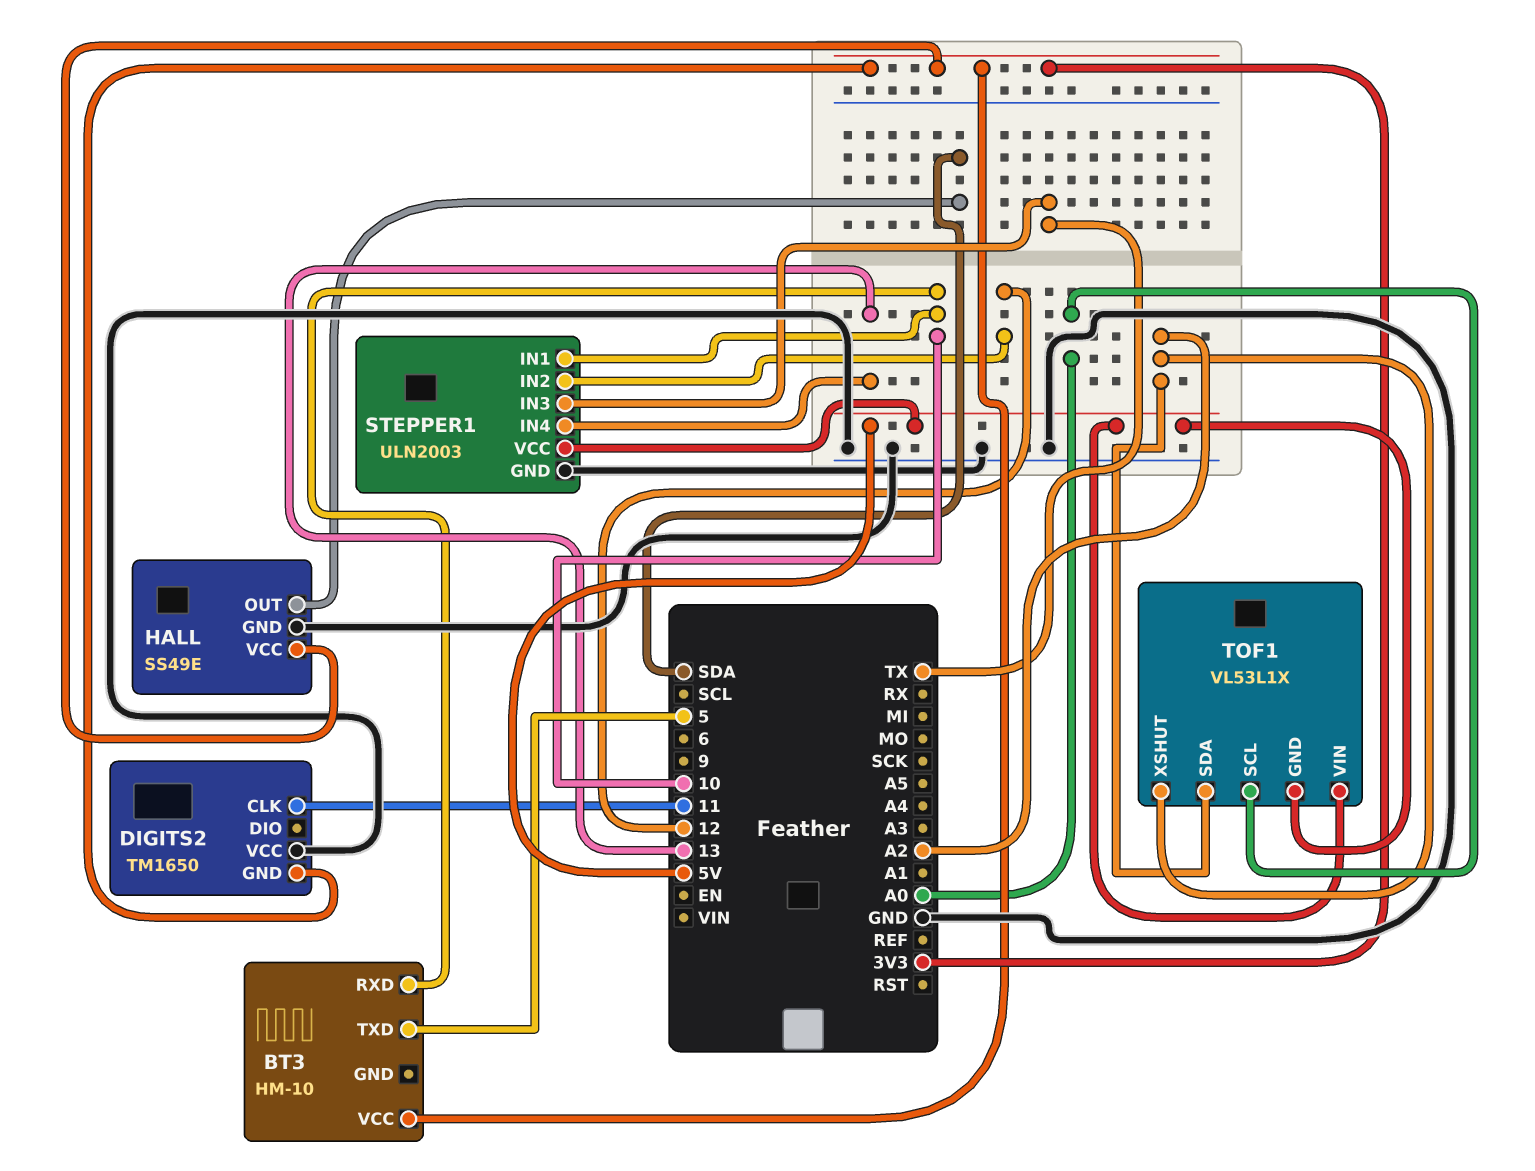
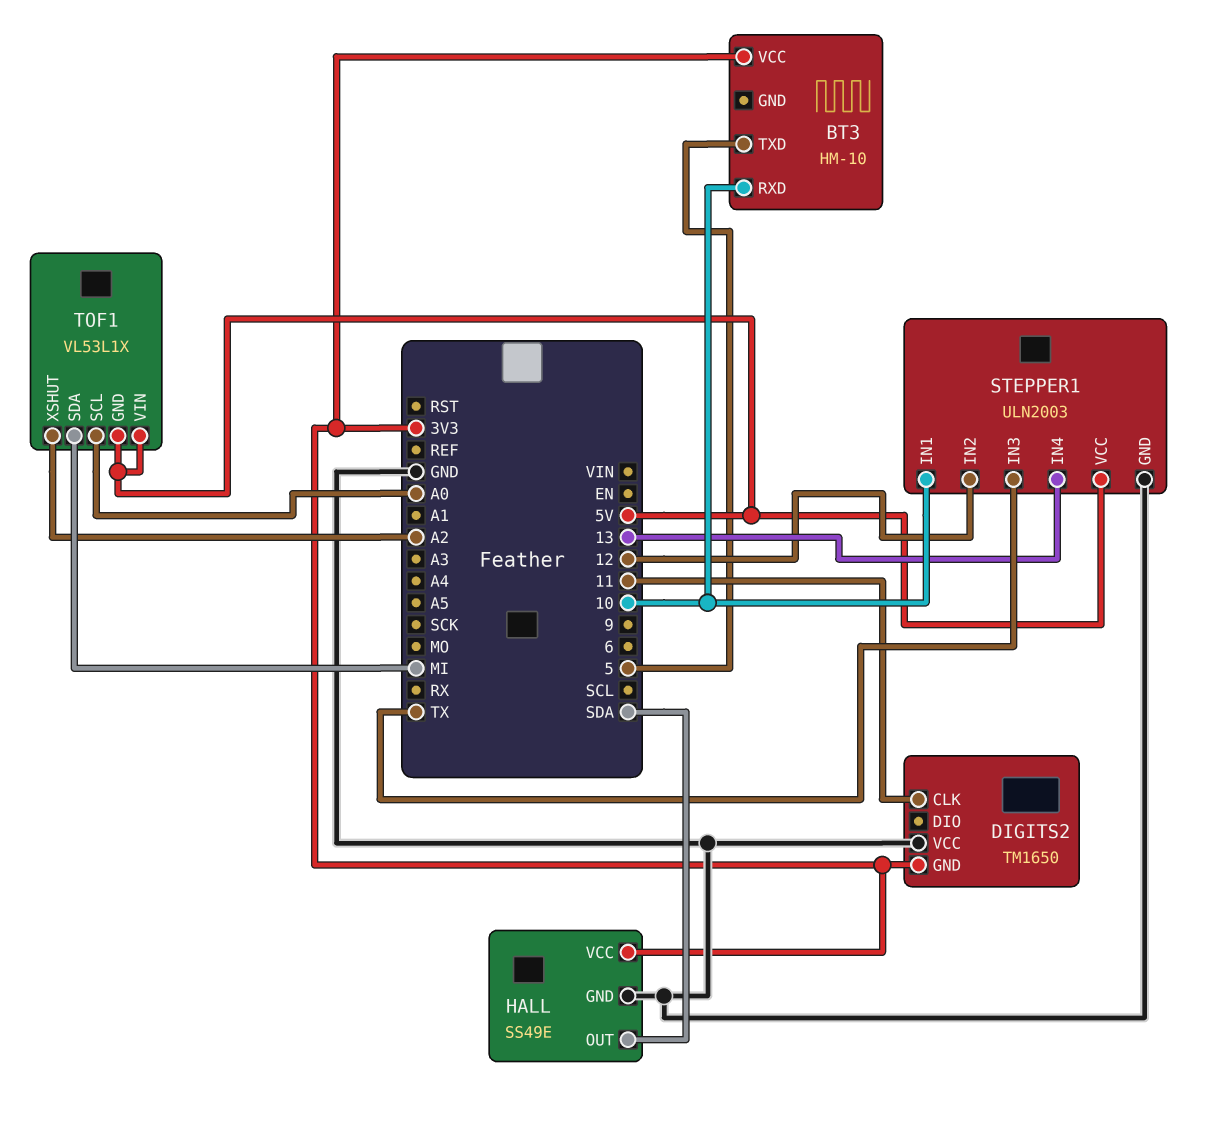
TOF1 pin SDA: A2 -> MI

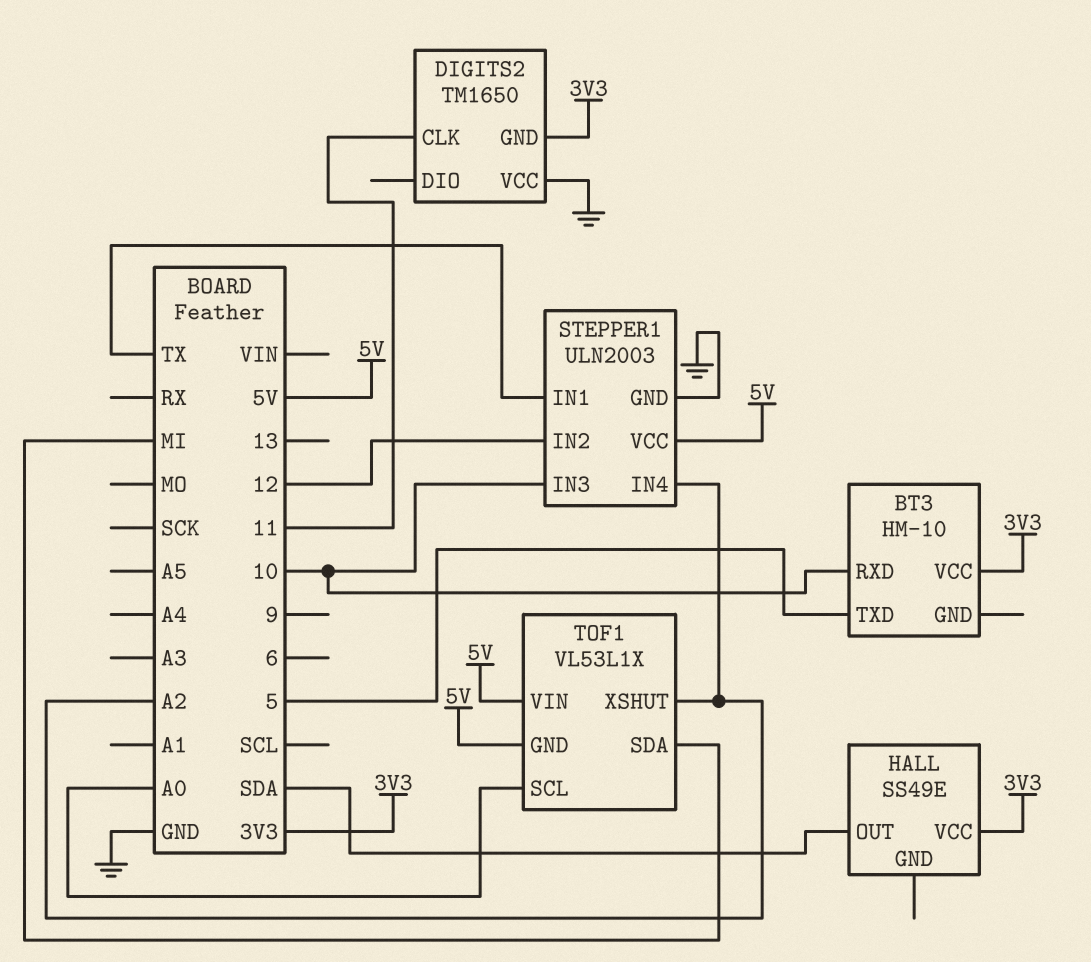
HALL pin GND: GND -> none
STEPPER1 pin IN1: 10 -> TX
STEPPER1 pin IN3: TX -> 10
STEPPER1 pin IN4: 13 -> A2

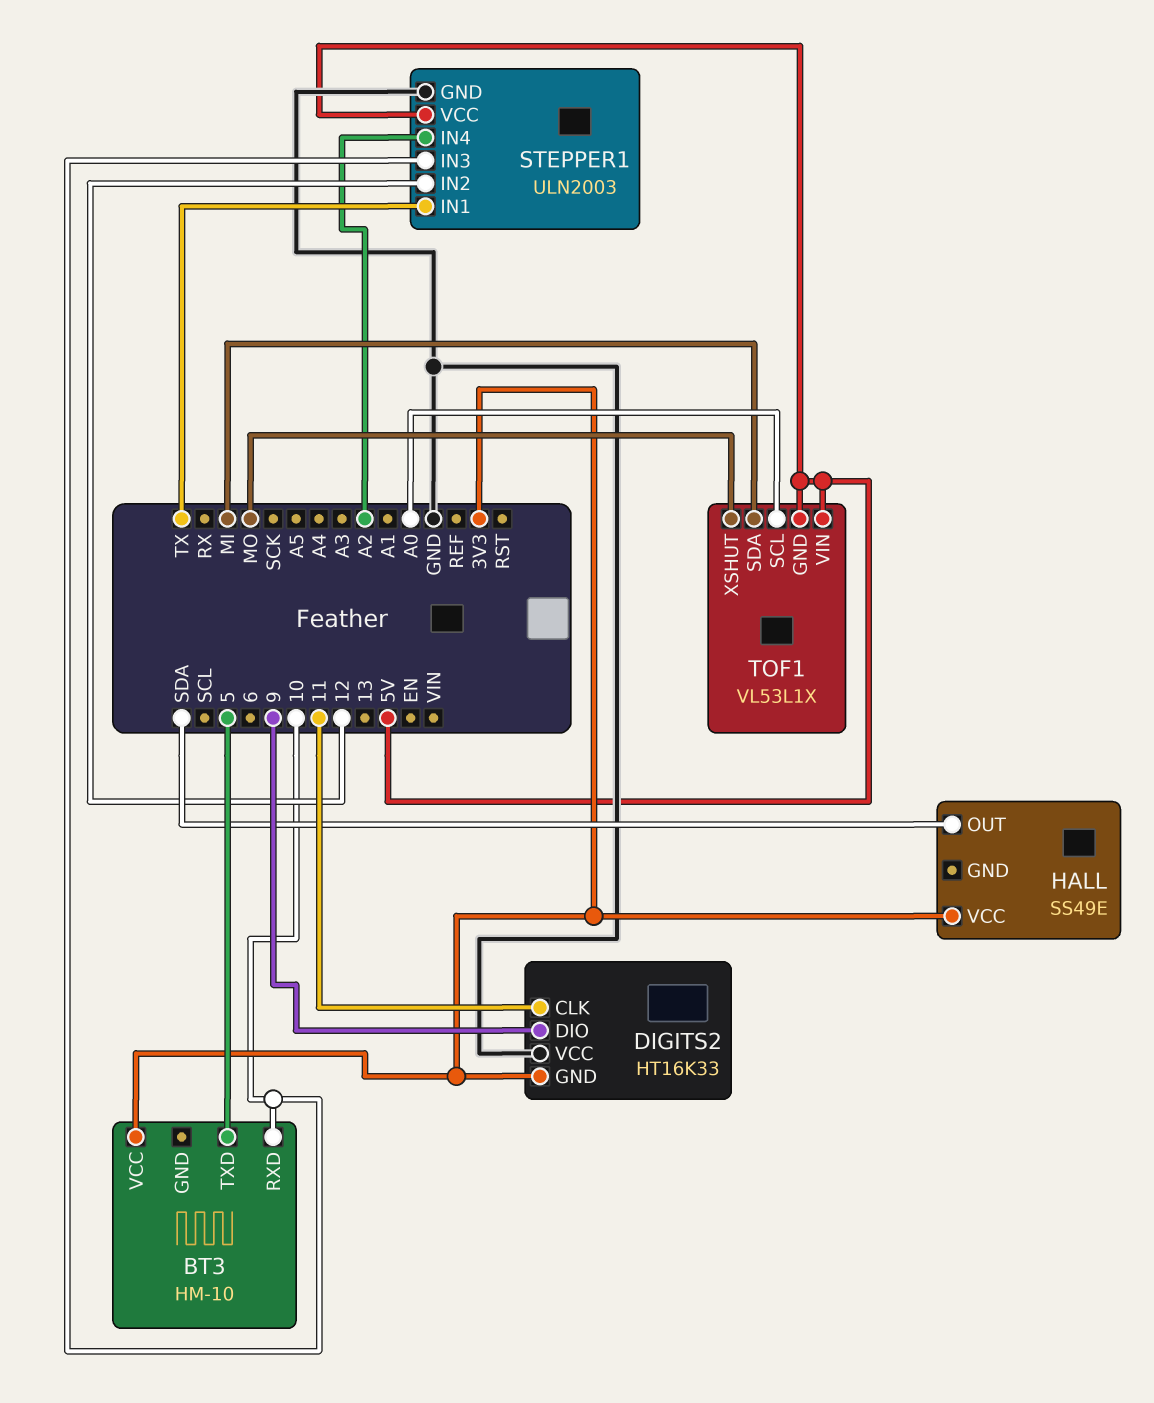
DIGITS2: TM1650 -> HT16K33
DIGITS2 pin DIO: none -> 9
TOF1 pin XSHUT: A2 -> MO

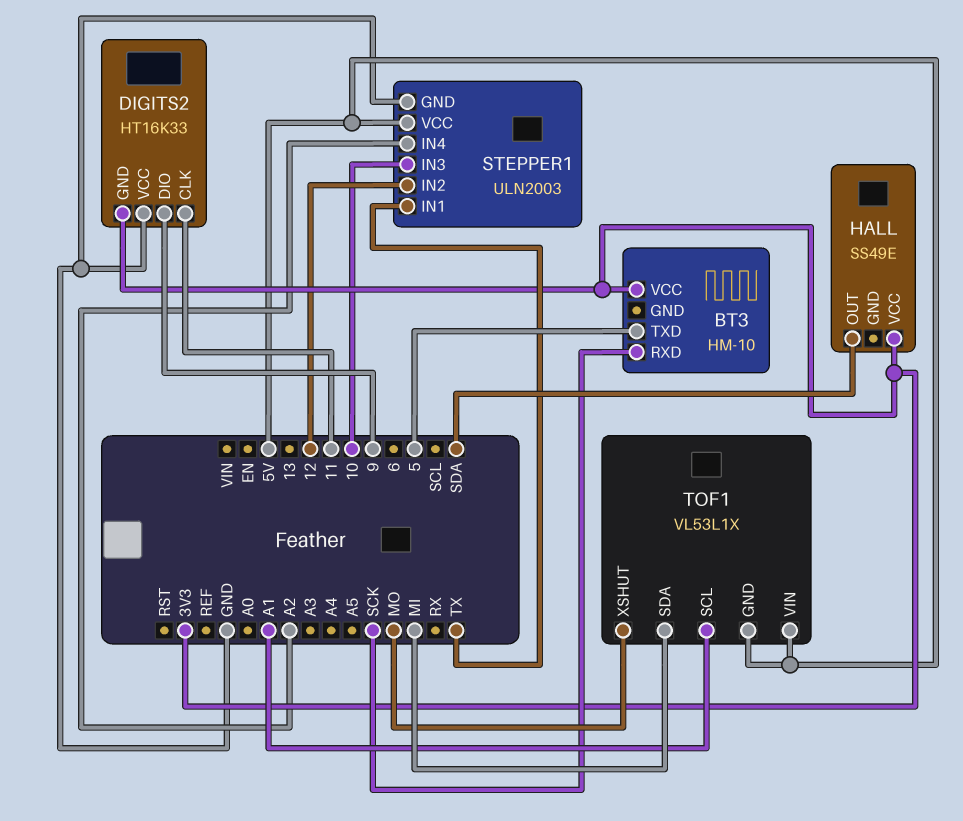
BT3 pin RXD: 10 -> SCK
TOF1 pin SCL: A0 -> A1

